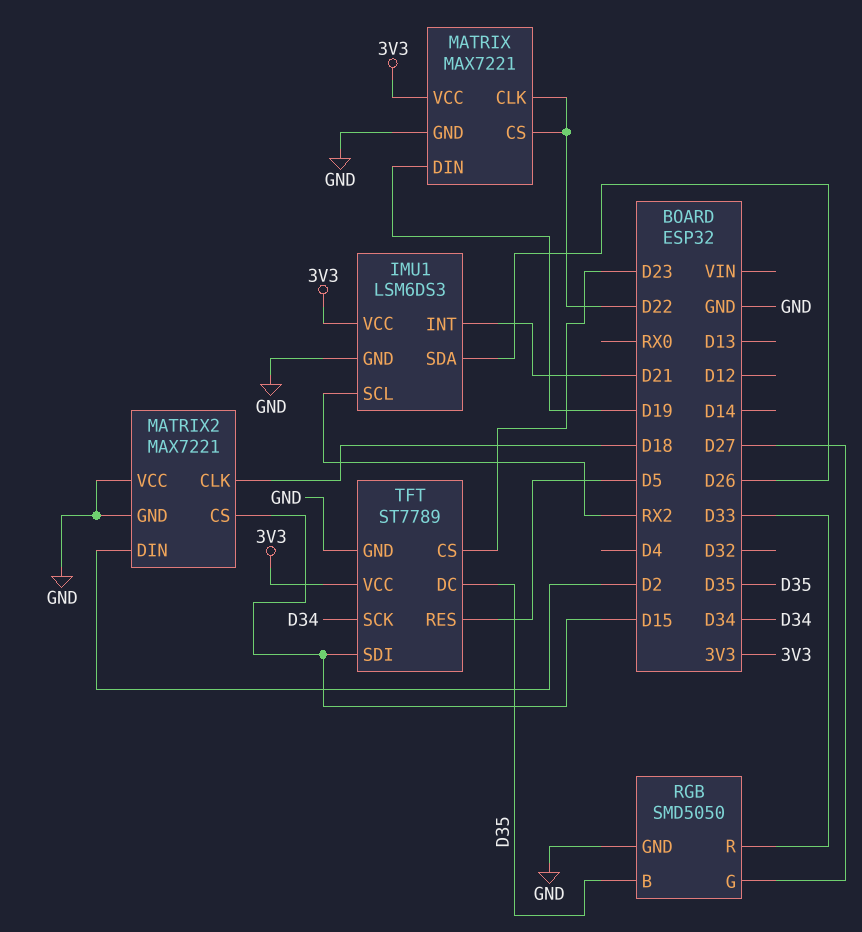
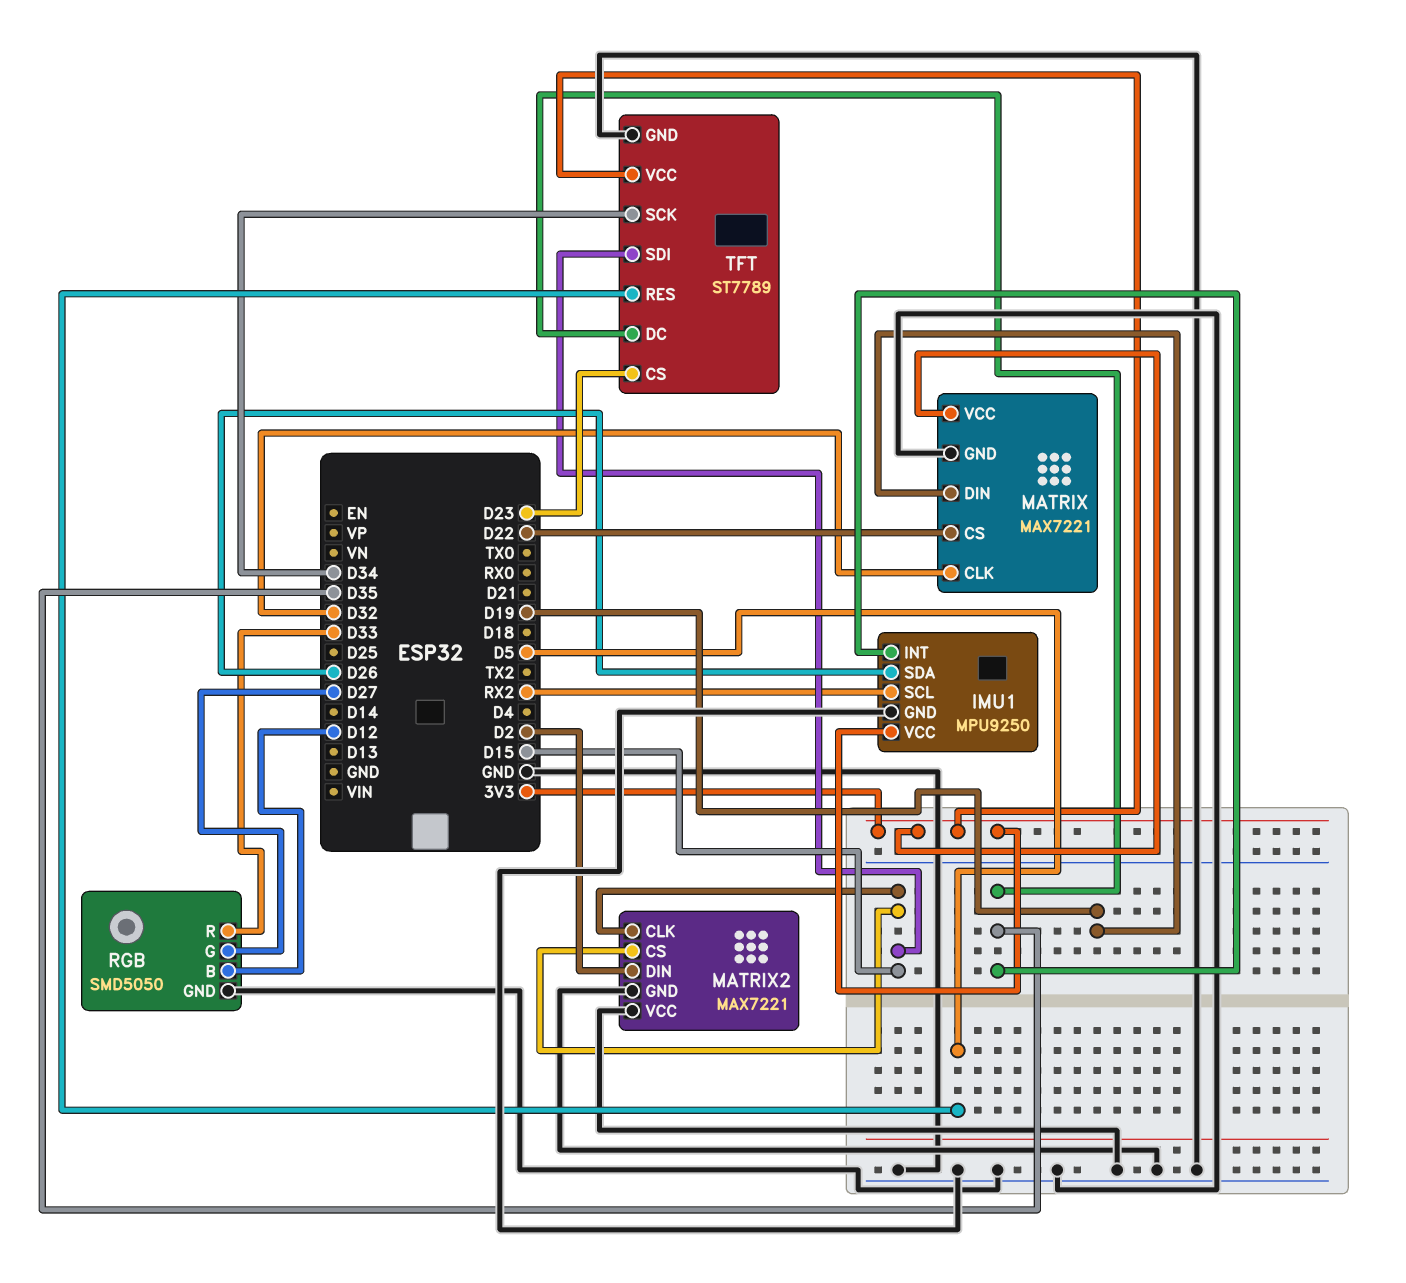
IMU1: LSM6DS3 -> MPU9250
IMU1 pin INT: D21 -> D35
MATRIX pin CLK: D22 -> D32
MATRIX2 pin CLK: D18 -> D15
RGB pin B: D35 -> D12

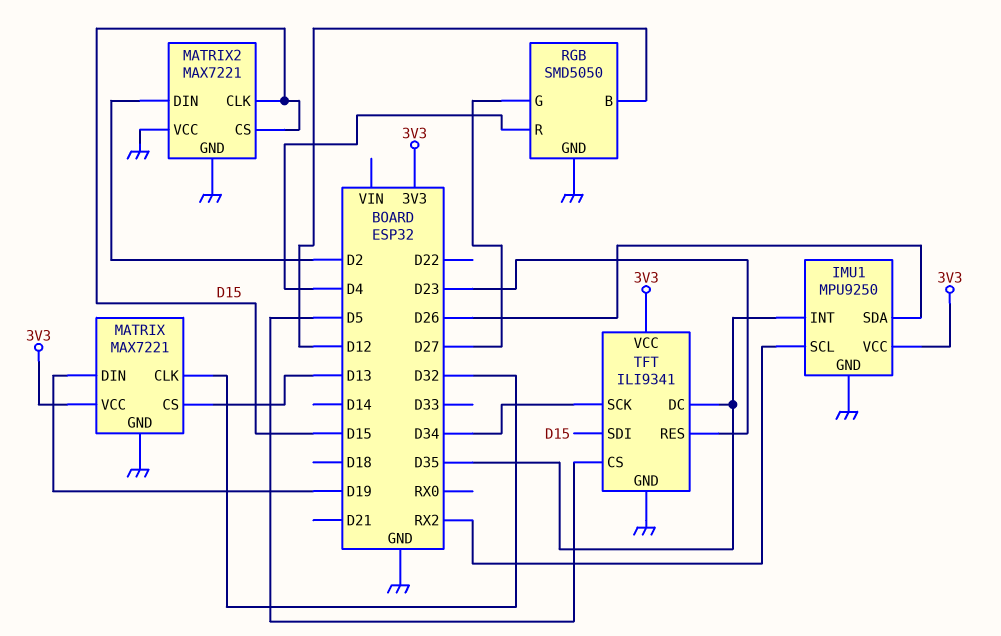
MATRIX pin CS: D22 -> D13
RGB pin R: D33 -> D4
TFT: ST7789 -> ILI9341
TFT pin CS: D23 -> D5
TFT pin RES: D5 -> D23

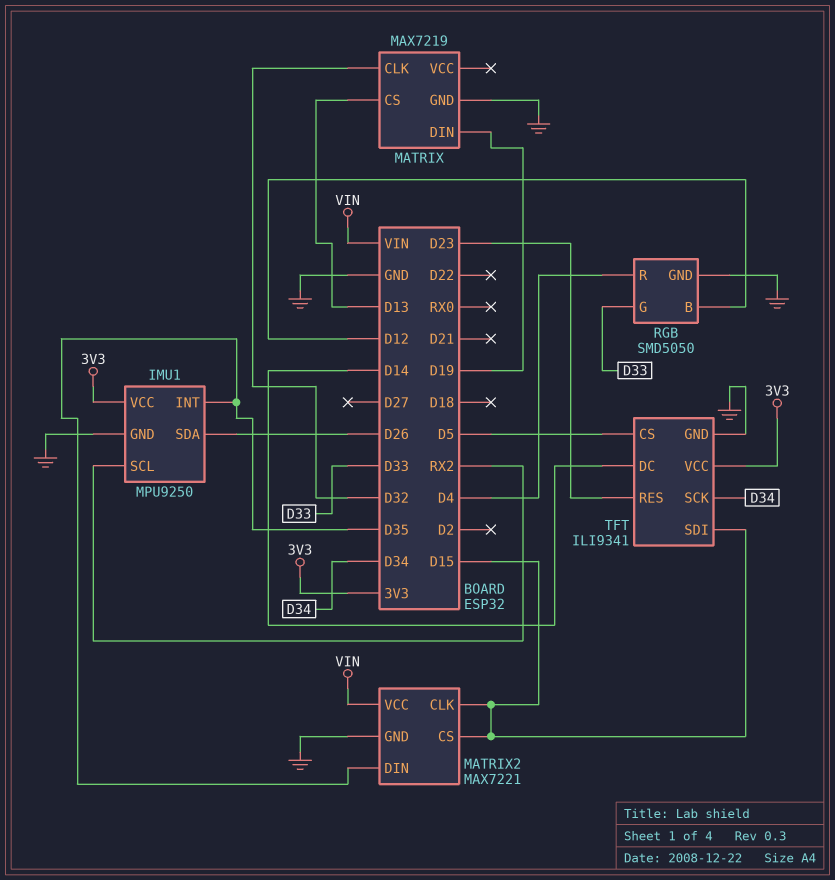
MATRIX: MAX7221 -> MAX7219
MATRIX pin VCC: 3V3 -> none
MATRIX2 pin DIN: D2 -> D35
MATRIX2 pin VCC: GND -> VIN
RGB pin G: D27 -> D33
TFT pin DC: D35 -> D14

